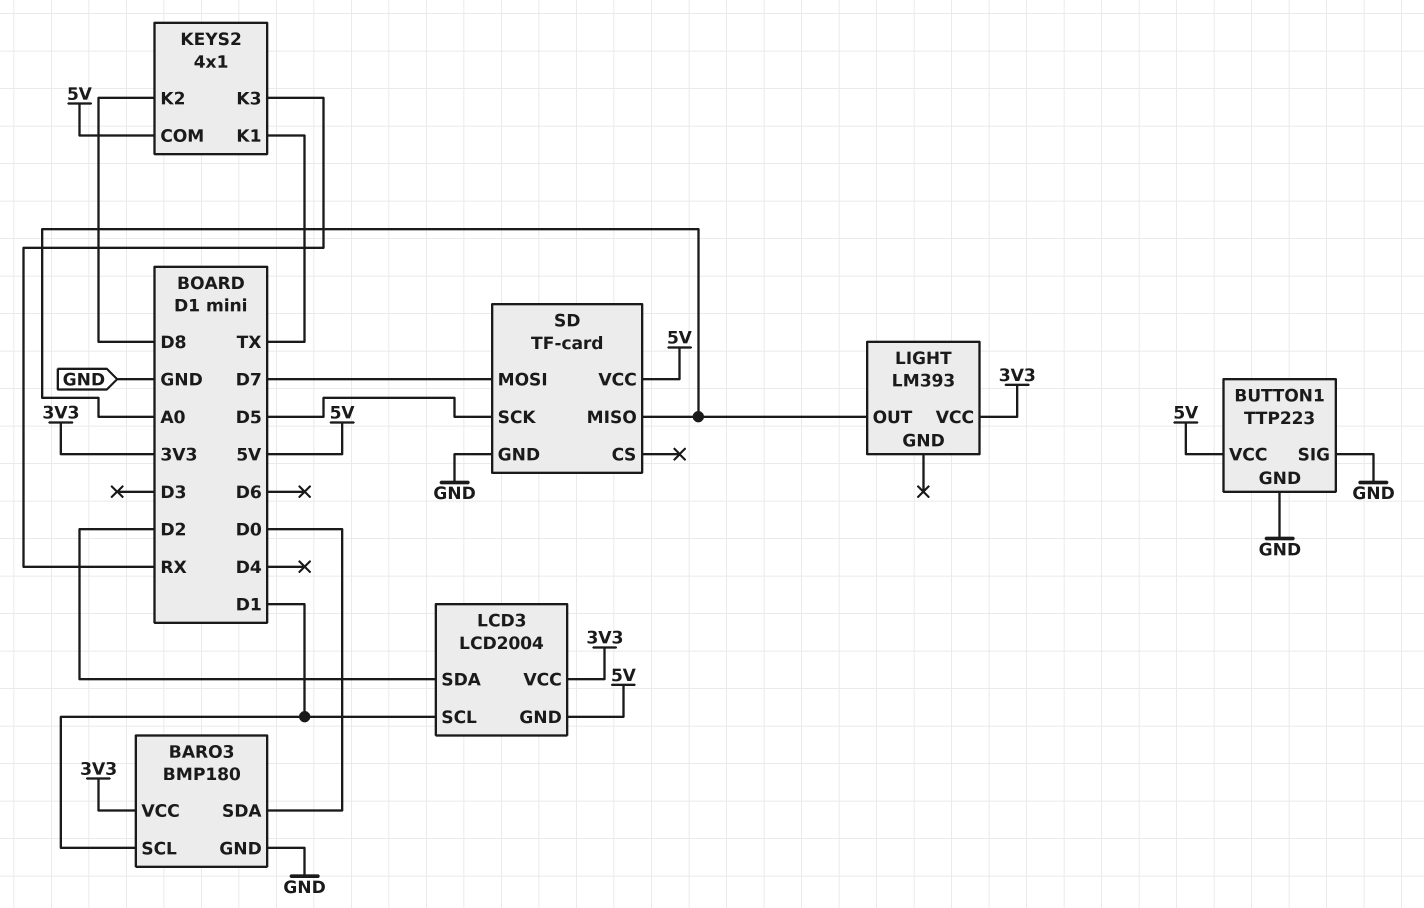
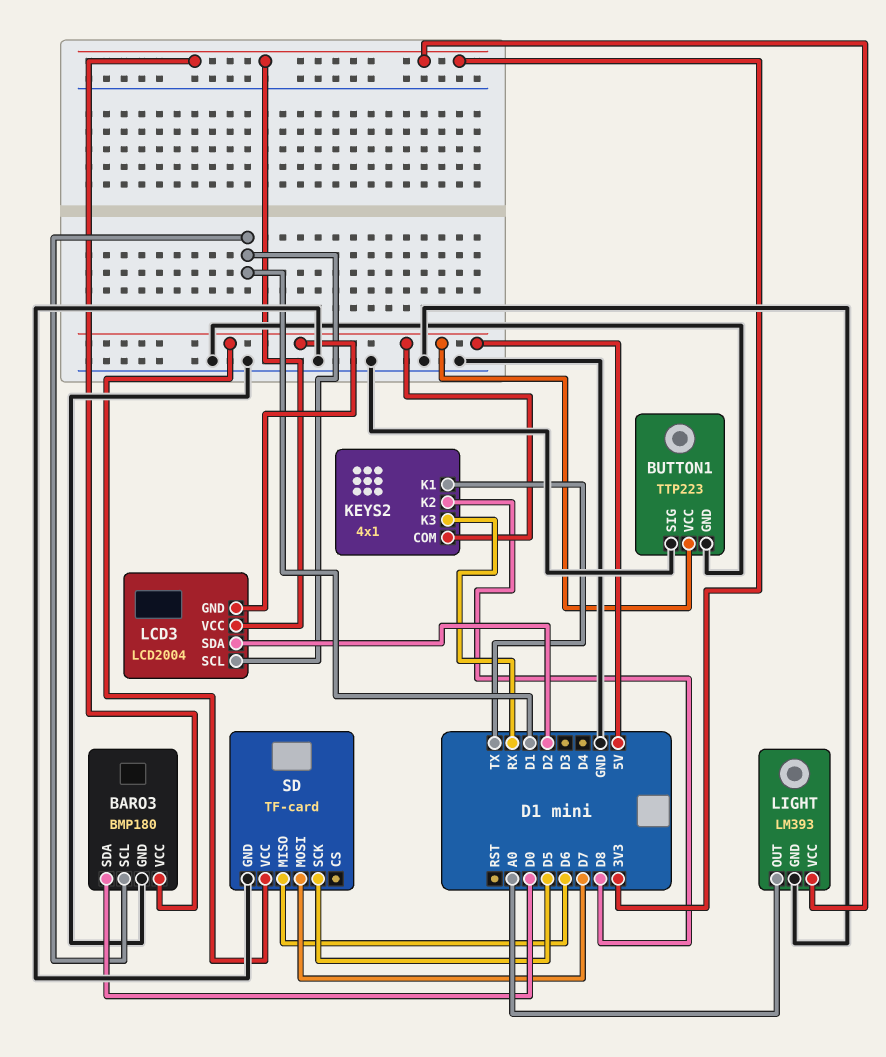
LIGHT pin GND: none -> GND
SD pin MISO: A0 -> D6

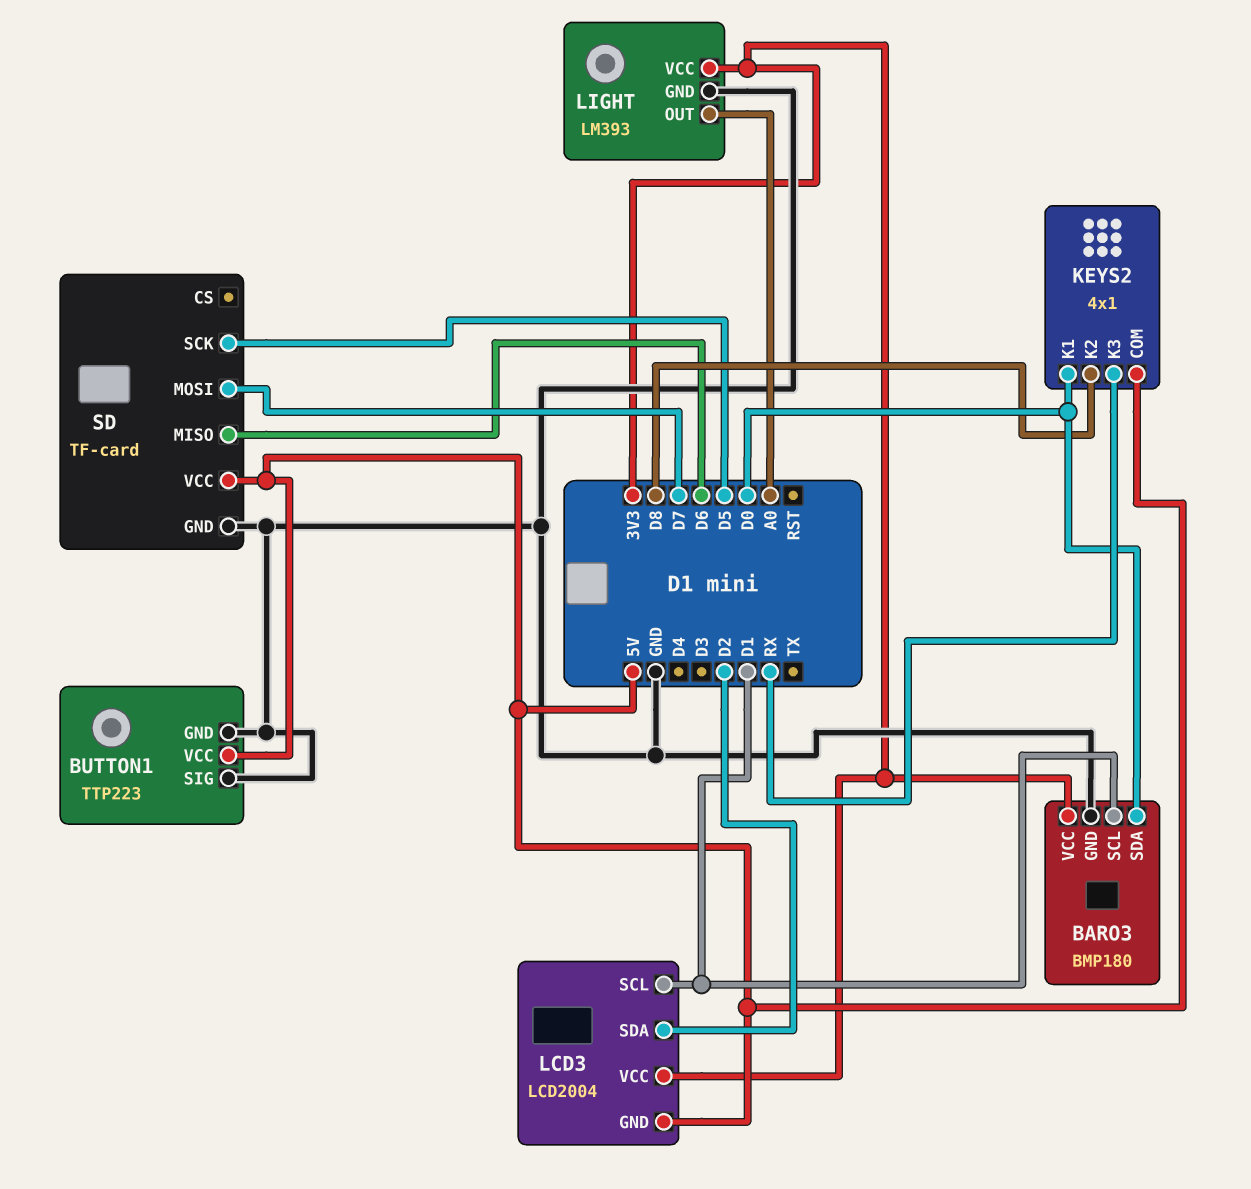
KEYS2 pin K1: TX -> D0

